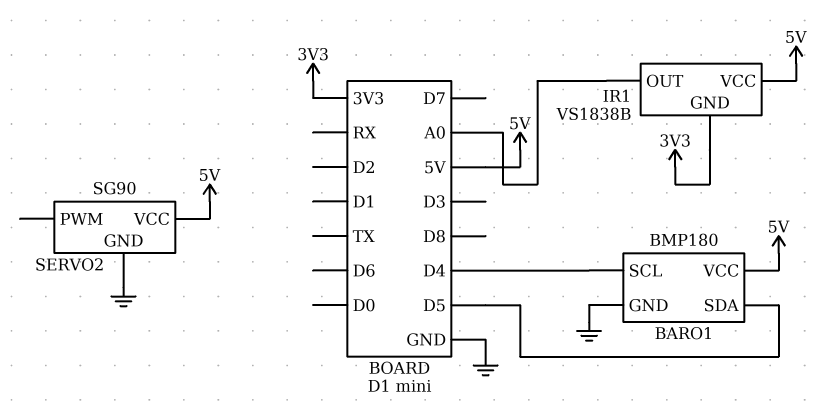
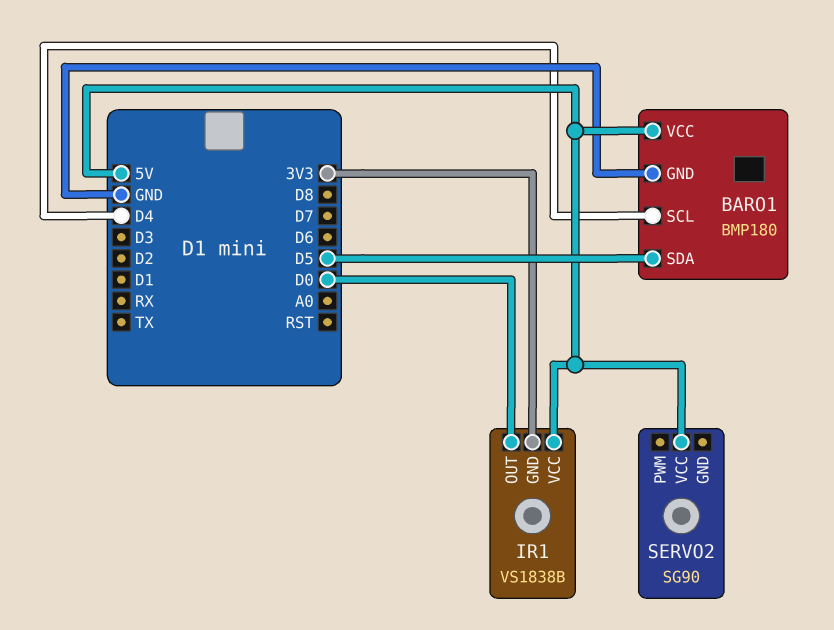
IR1 pin OUT: A0 -> D0
SERVO2 pin GND: GND -> none

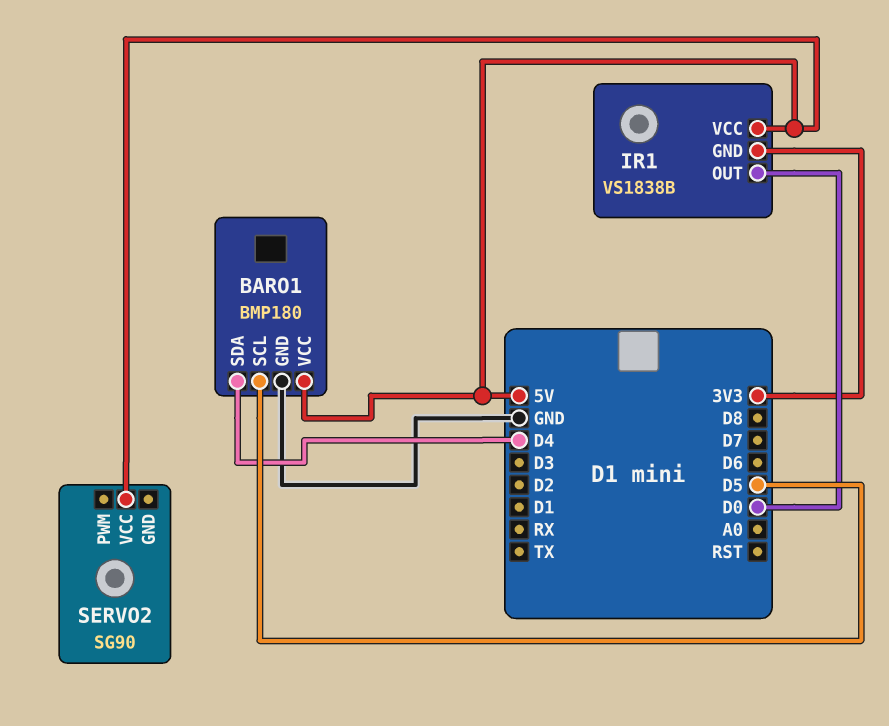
BARO1 pin SCL: D4 -> D5
BARO1 pin SDA: D5 -> D4

